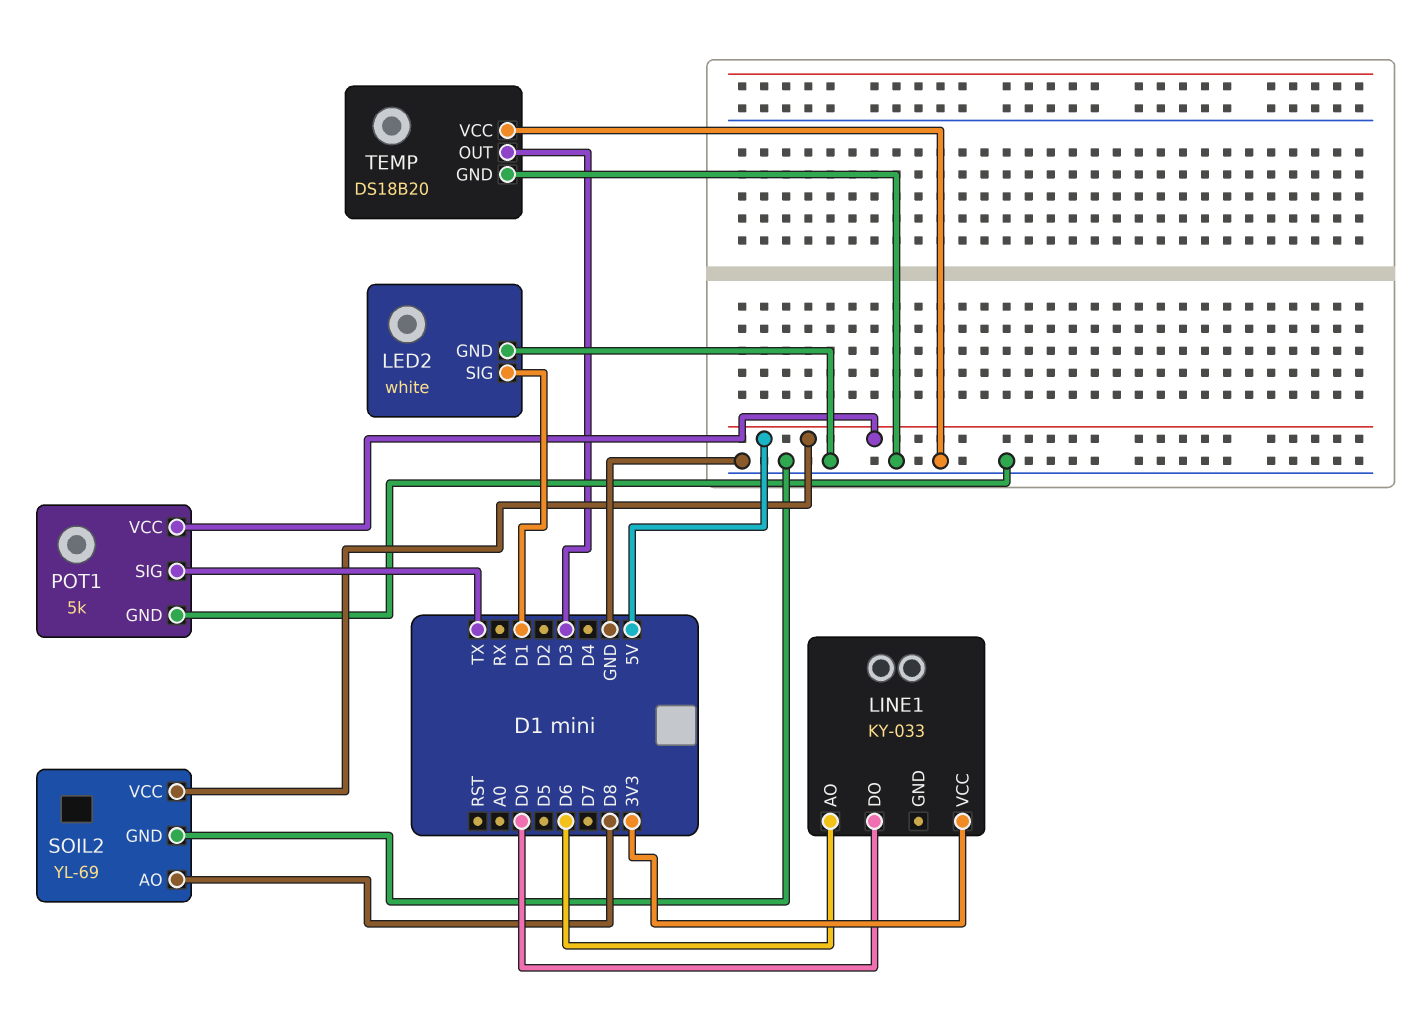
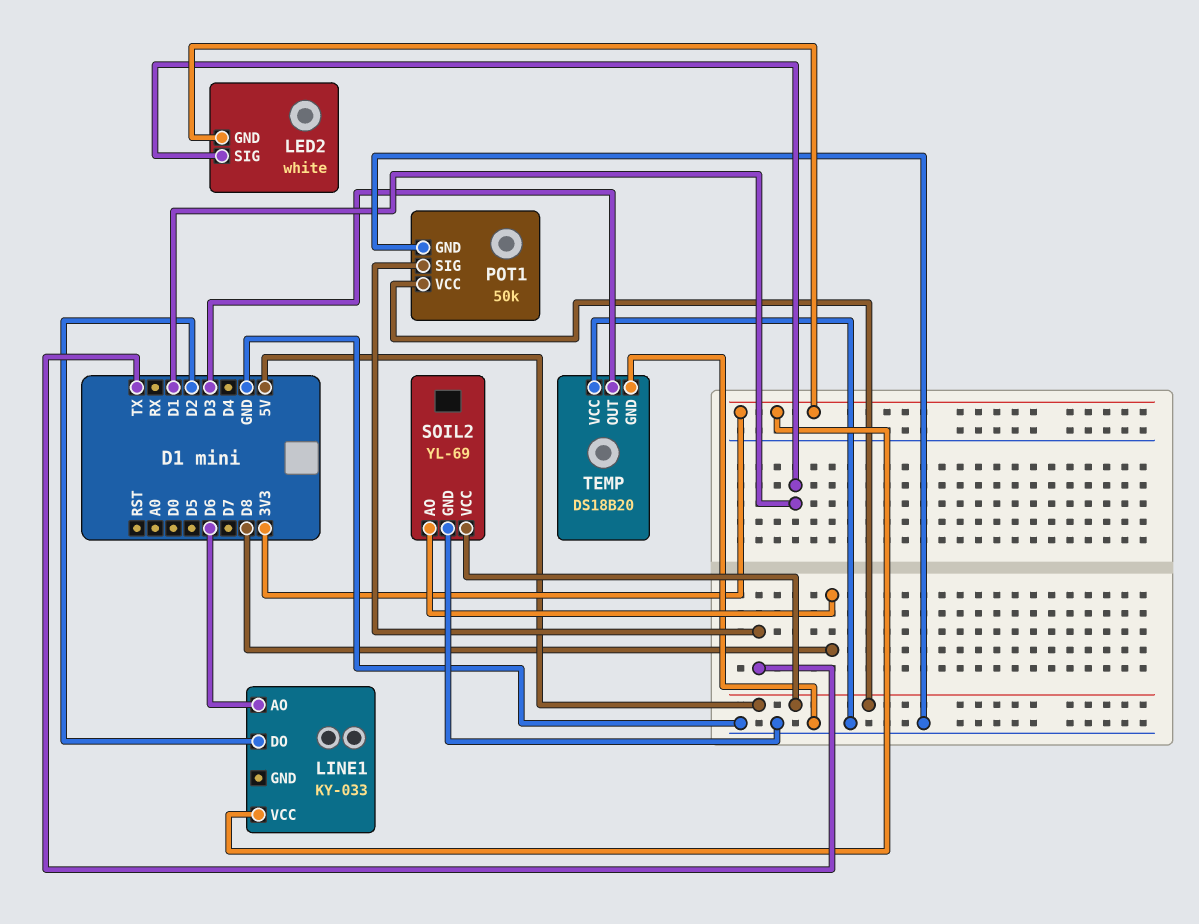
LED2 pin GND: GND -> 3V3
LINE1 pin DO: D0 -> D2
POT1: 5k -> 50k

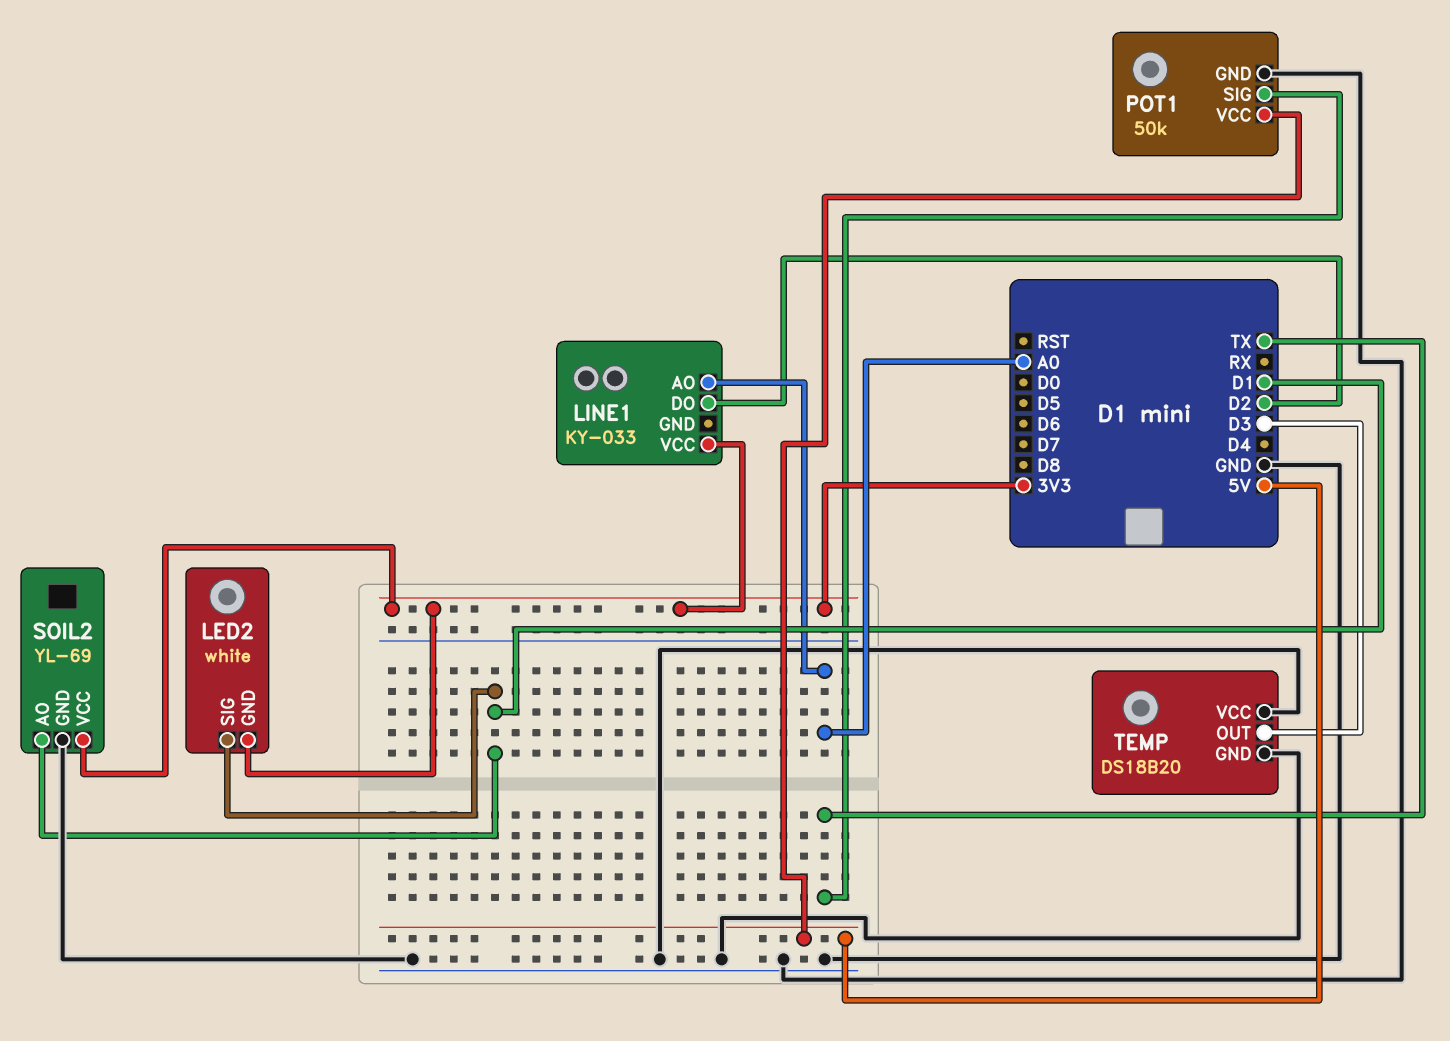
LINE1 pin AO: D6 -> A0
SOIL2 pin AO: D8 -> D1
SOIL2 pin VCC: 5V -> 3V3

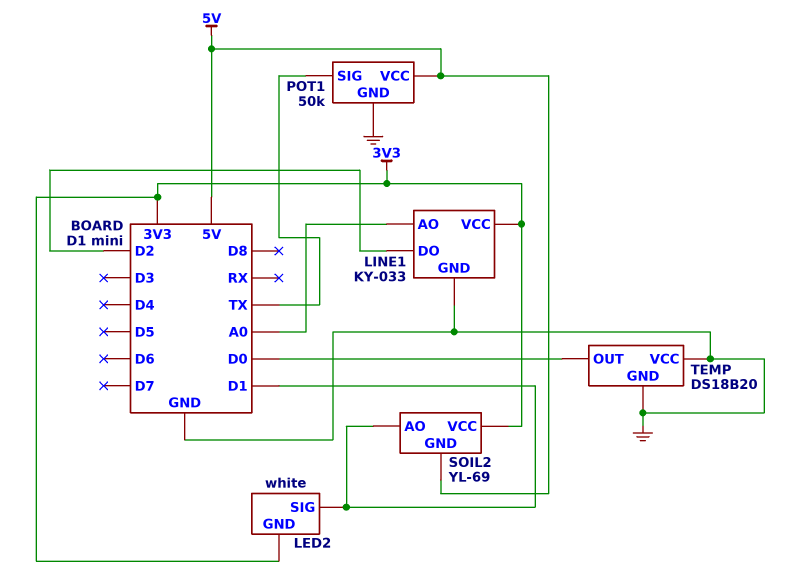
LINE1 pin GND: none -> GND
SOIL2 pin GND: GND -> 5V
TEMP pin OUT: D3 -> D0

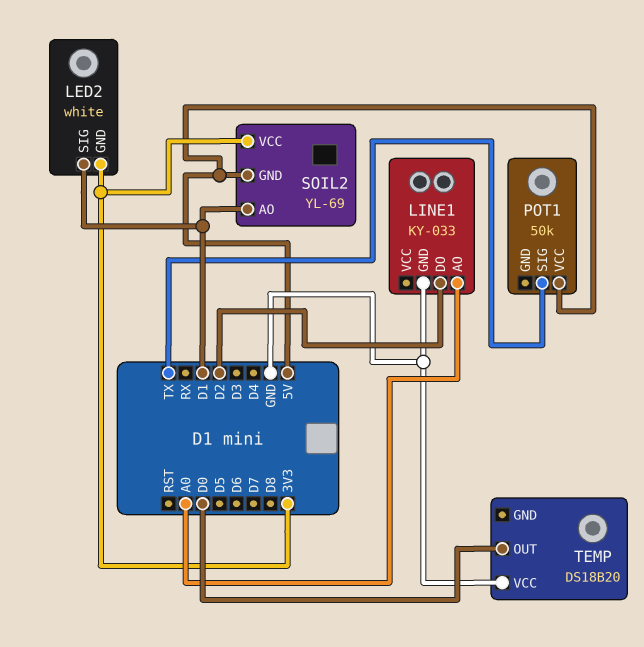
LINE1 pin VCC: 3V3 -> none
POT1 pin GND: GND -> none
TEMP pin GND: GND -> none

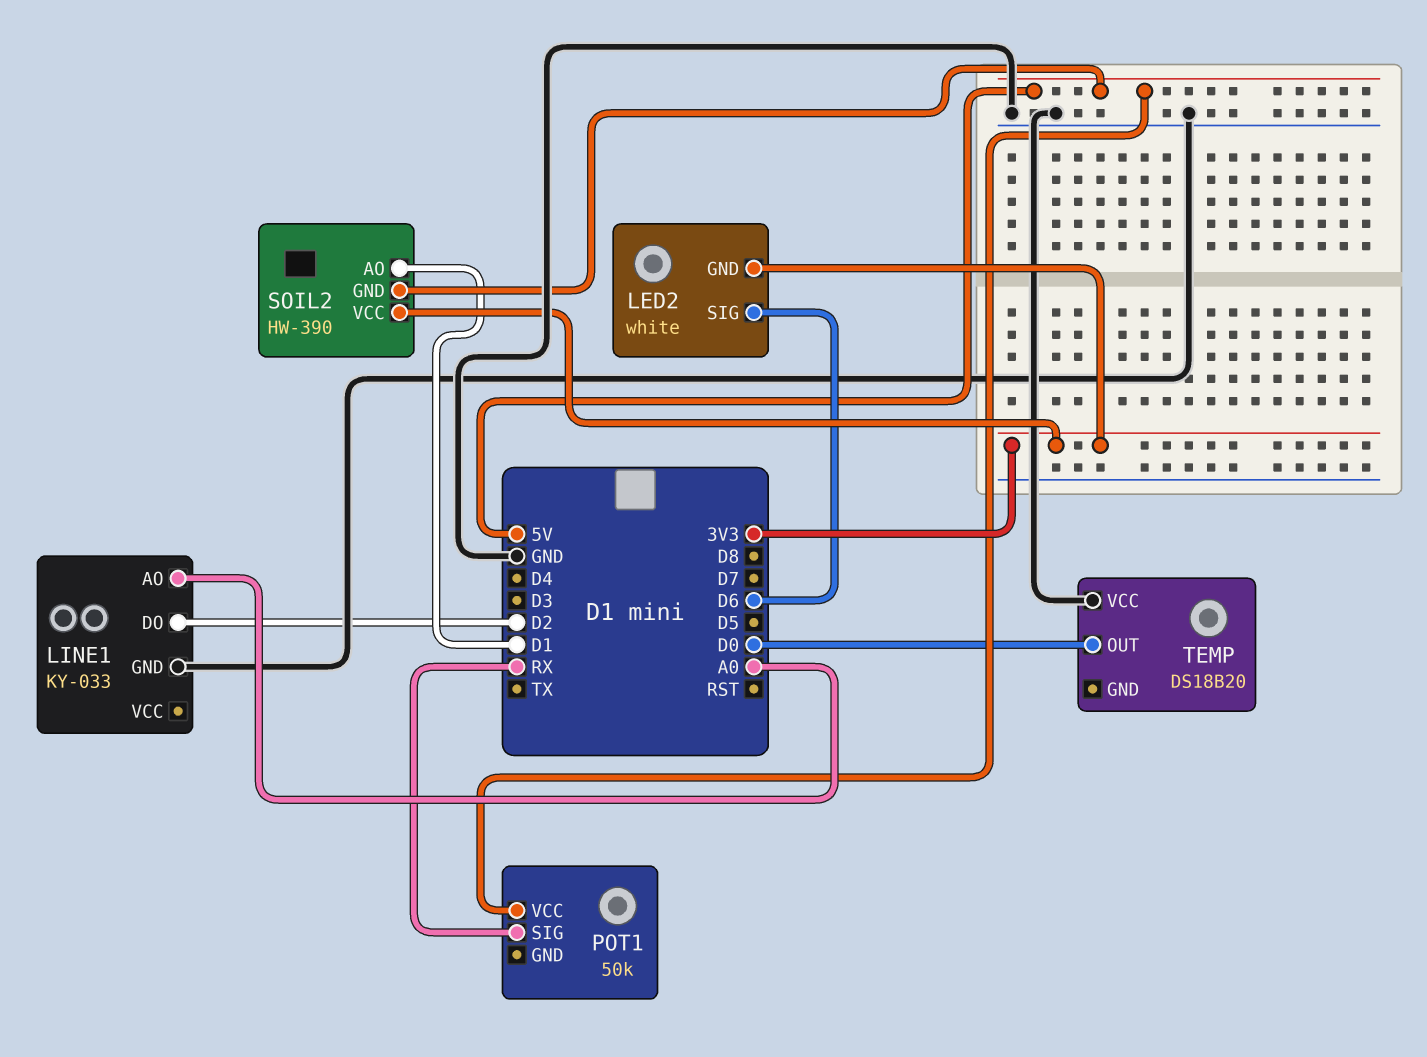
LED2 pin SIG: D1 -> D6
POT1 pin SIG: TX -> RX
SOIL2: YL-69 -> HW-390

